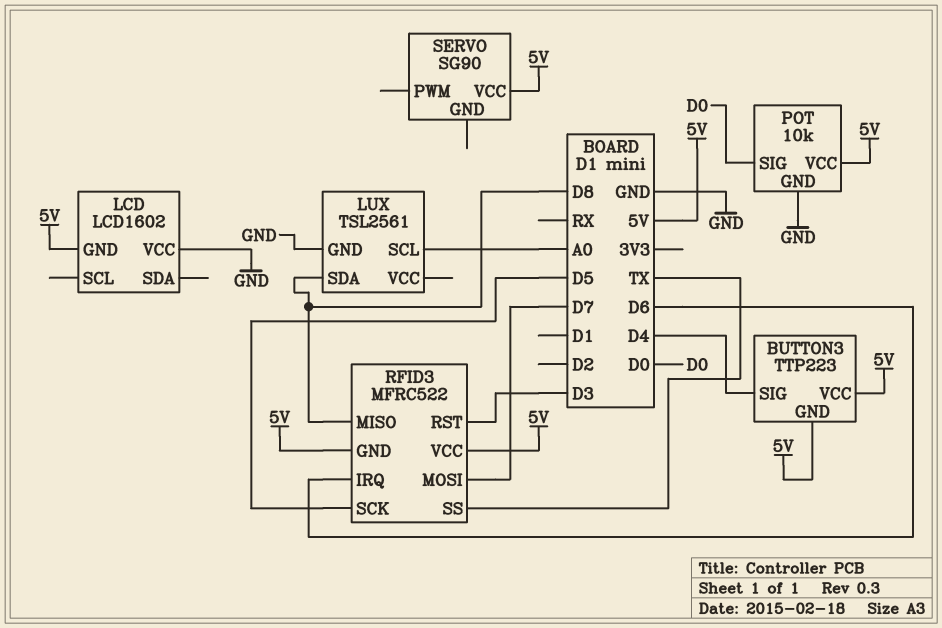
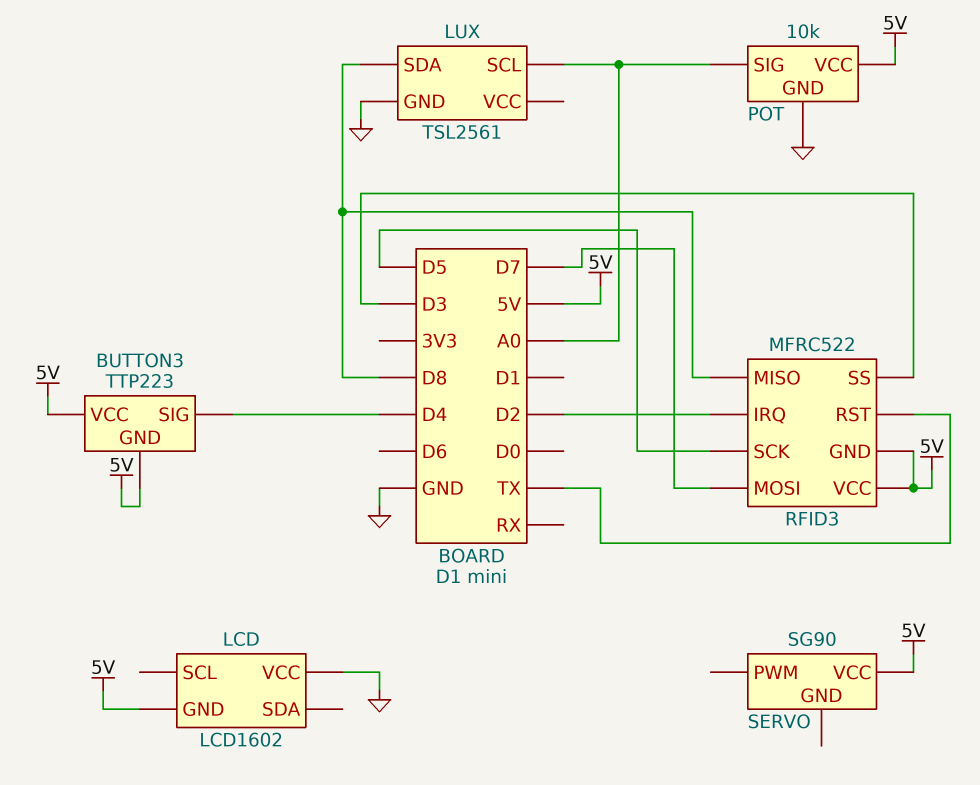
POT pin SIG: D0 -> A0
RFID3 pin IRQ: D6 -> D2
RFID3 pin RST: D3 -> TX
RFID3 pin SS: TX -> D3

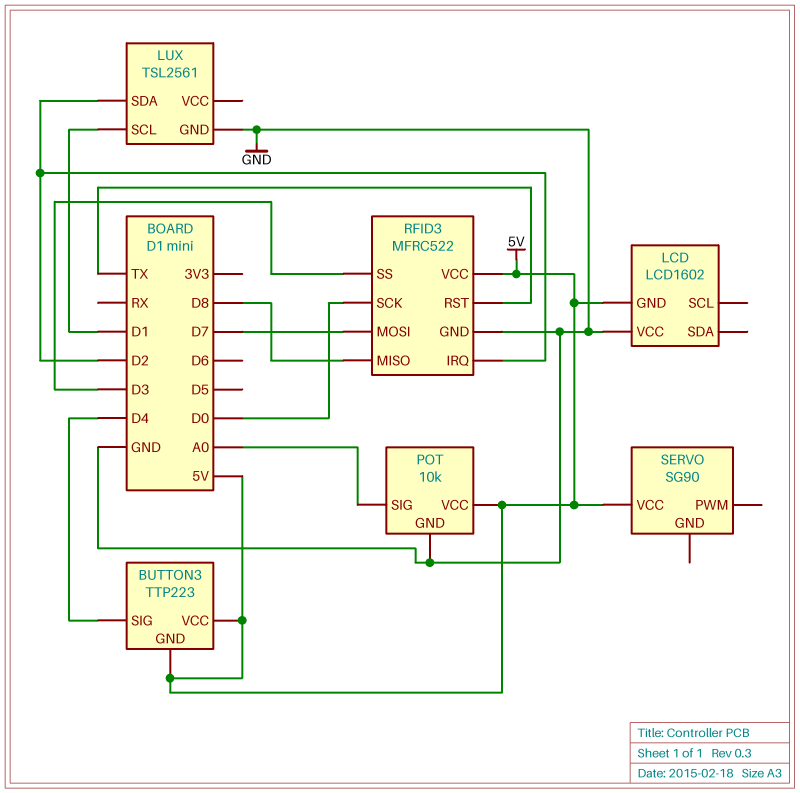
LUX pin SCL: A0 -> D1
LUX pin SDA: D8 -> D2
RFID3 pin GND: 5V -> GND
RFID3 pin SCK: D5 -> D0

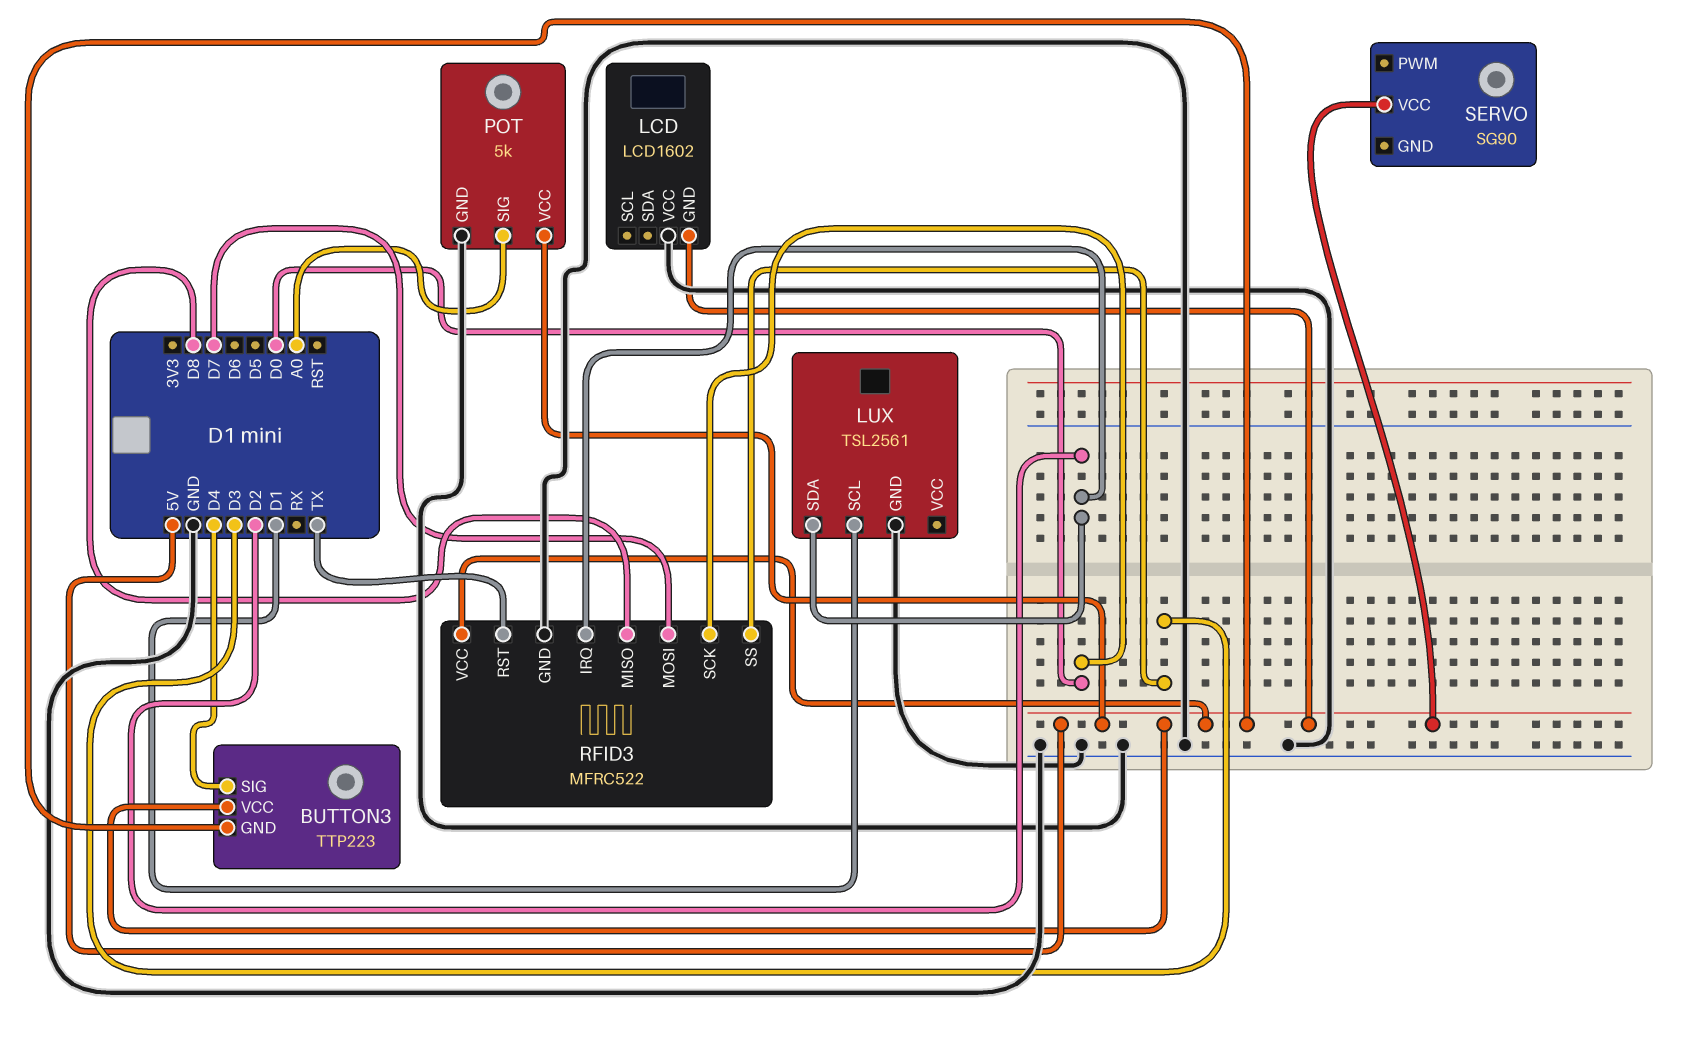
POT: 10k -> 5k

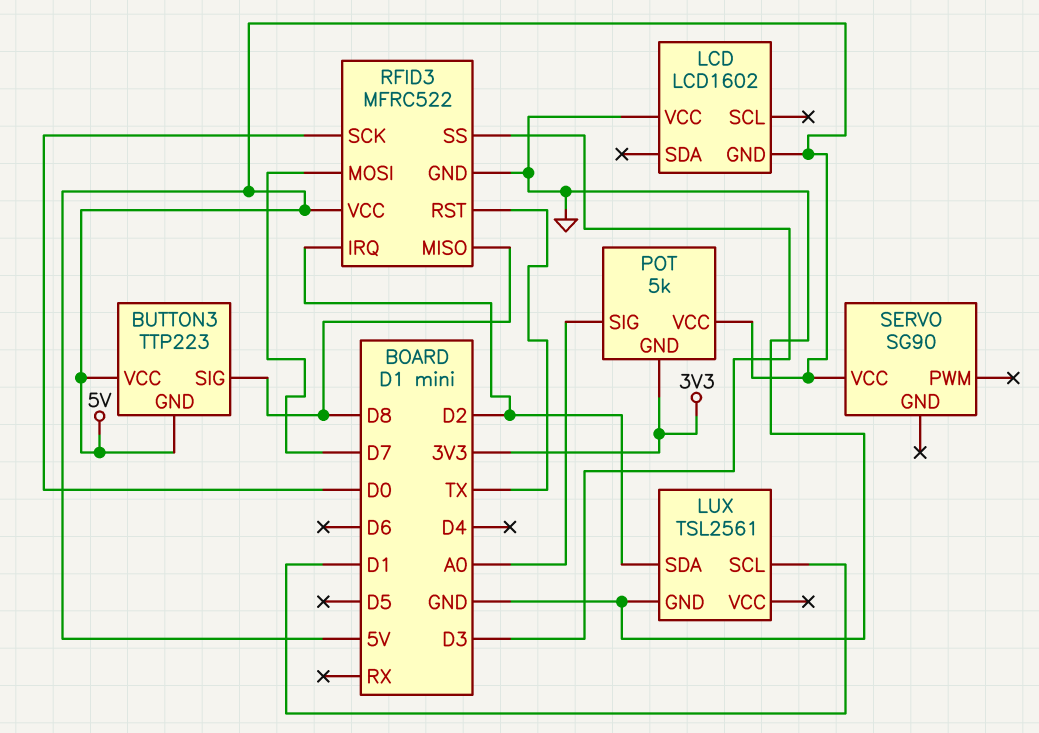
BUTTON3 pin SIG: D4 -> D8
POT pin GND: GND -> 3V3

